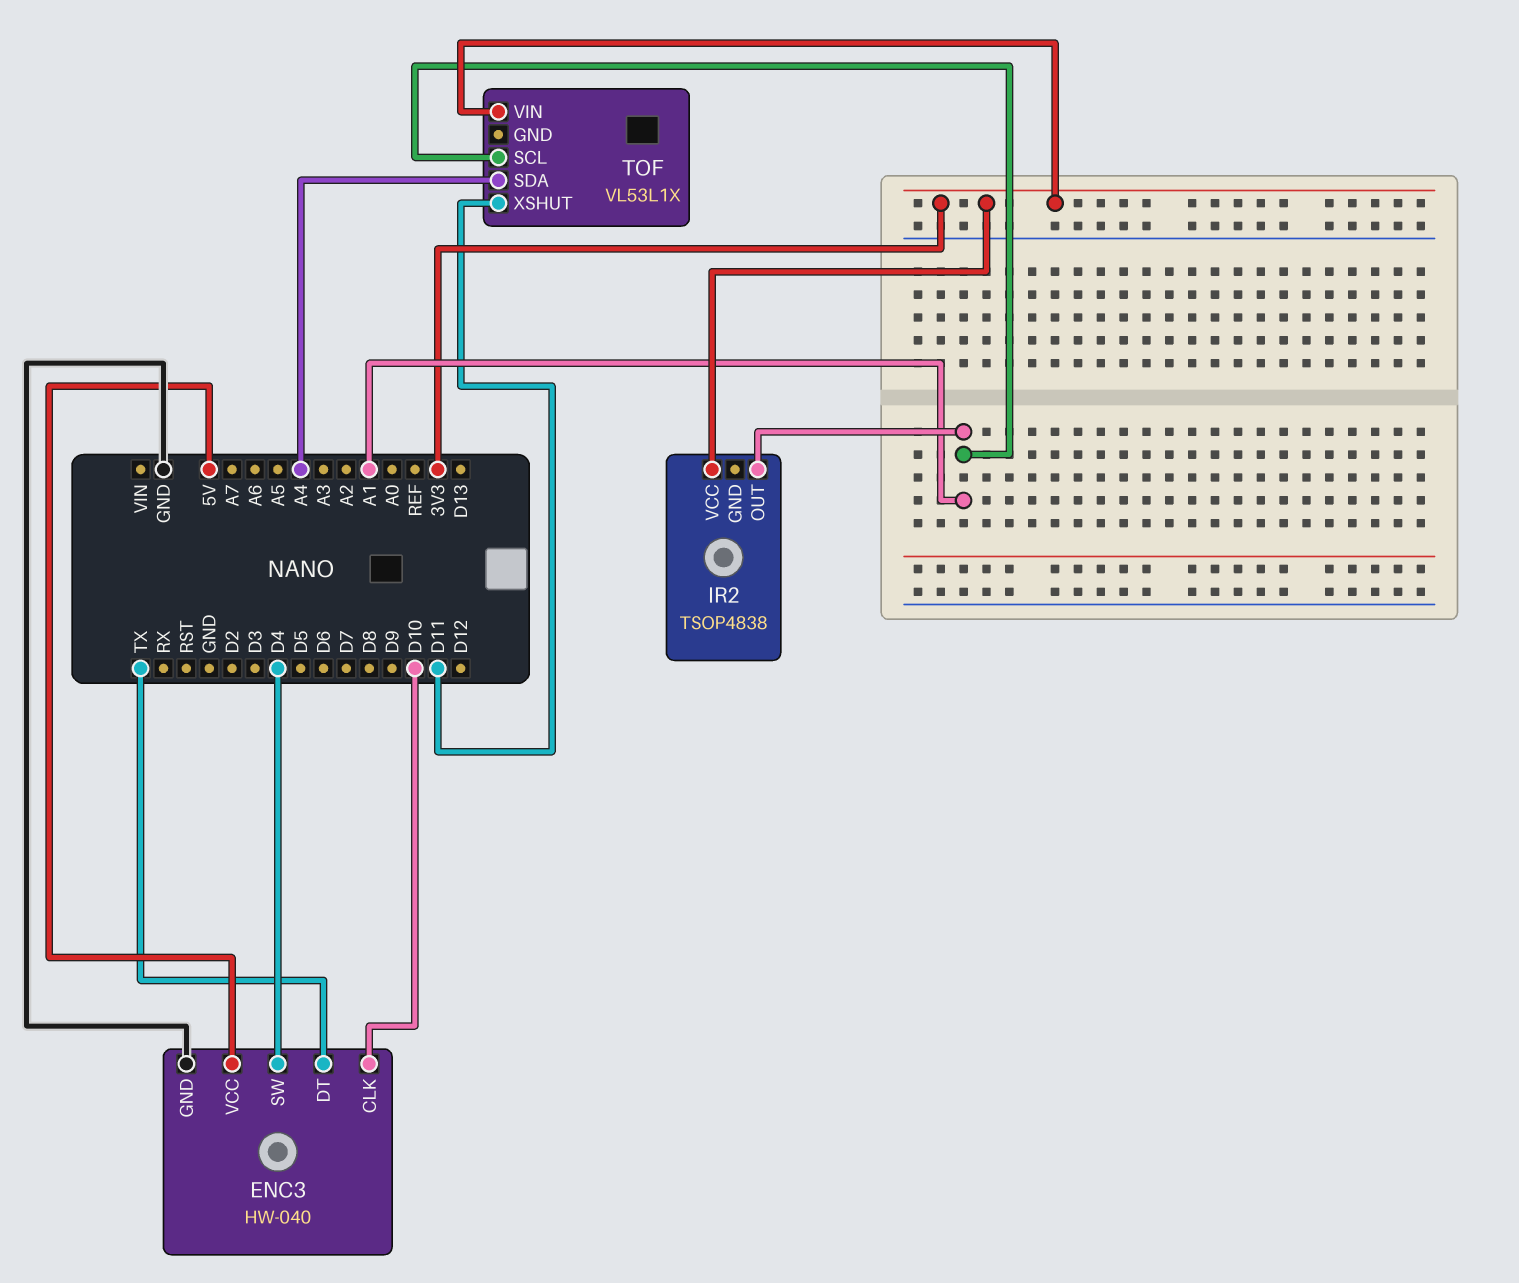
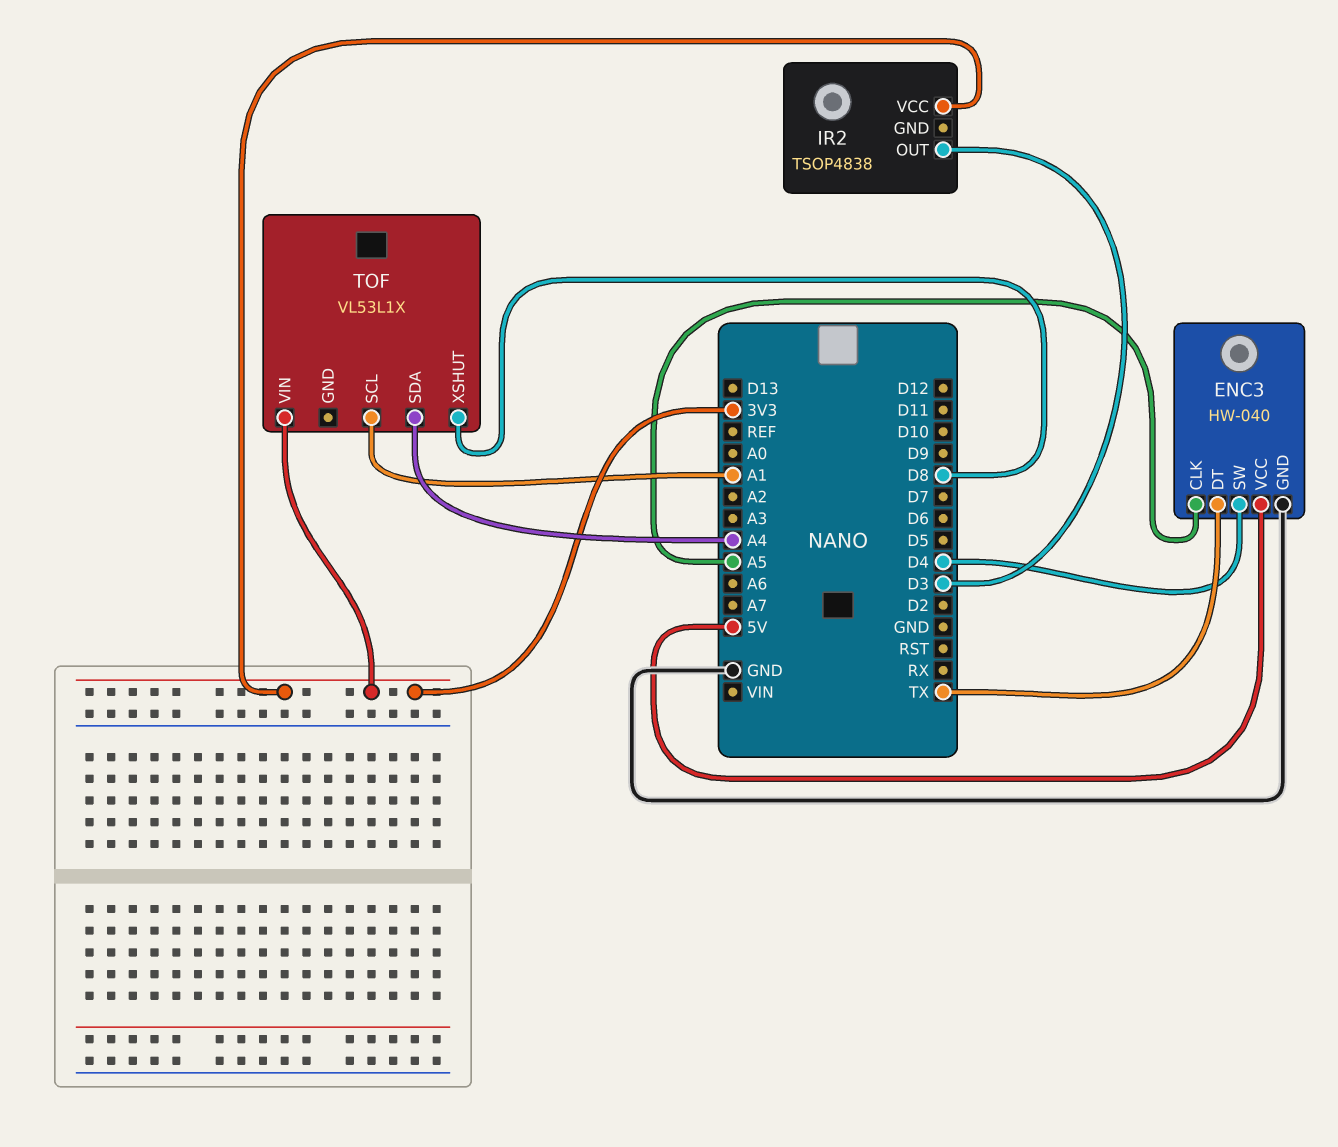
ENC3 pin CLK: D10 -> A5
IR2 pin OUT: A1 -> D3
TOF pin XSHUT: D11 -> D8

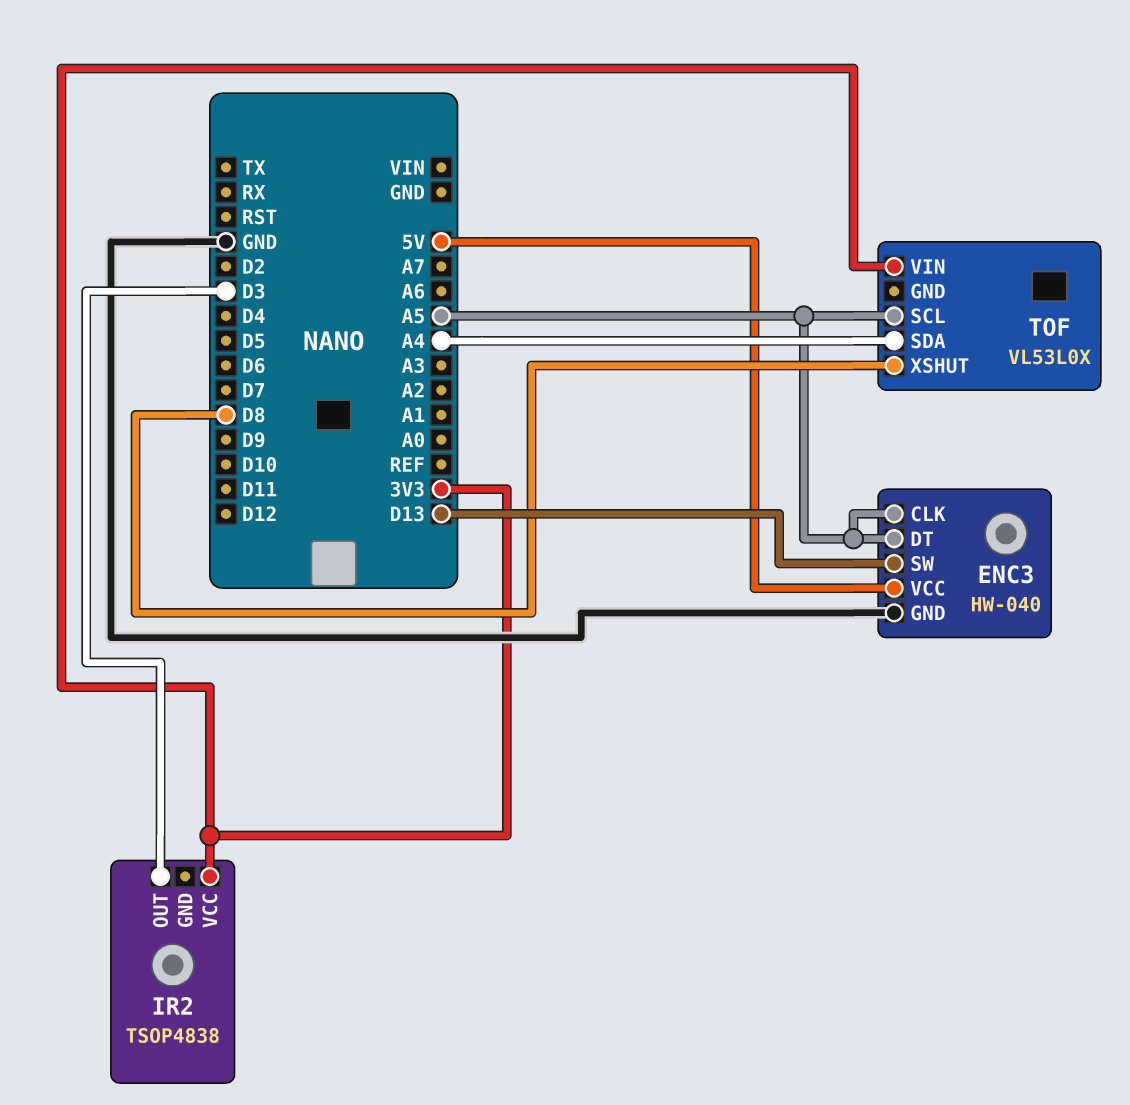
ENC3 pin DT: TX -> A5
ENC3 pin SW: D4 -> D13
TOF: VL53L1X -> VL53L0X
TOF pin SCL: A1 -> A5

